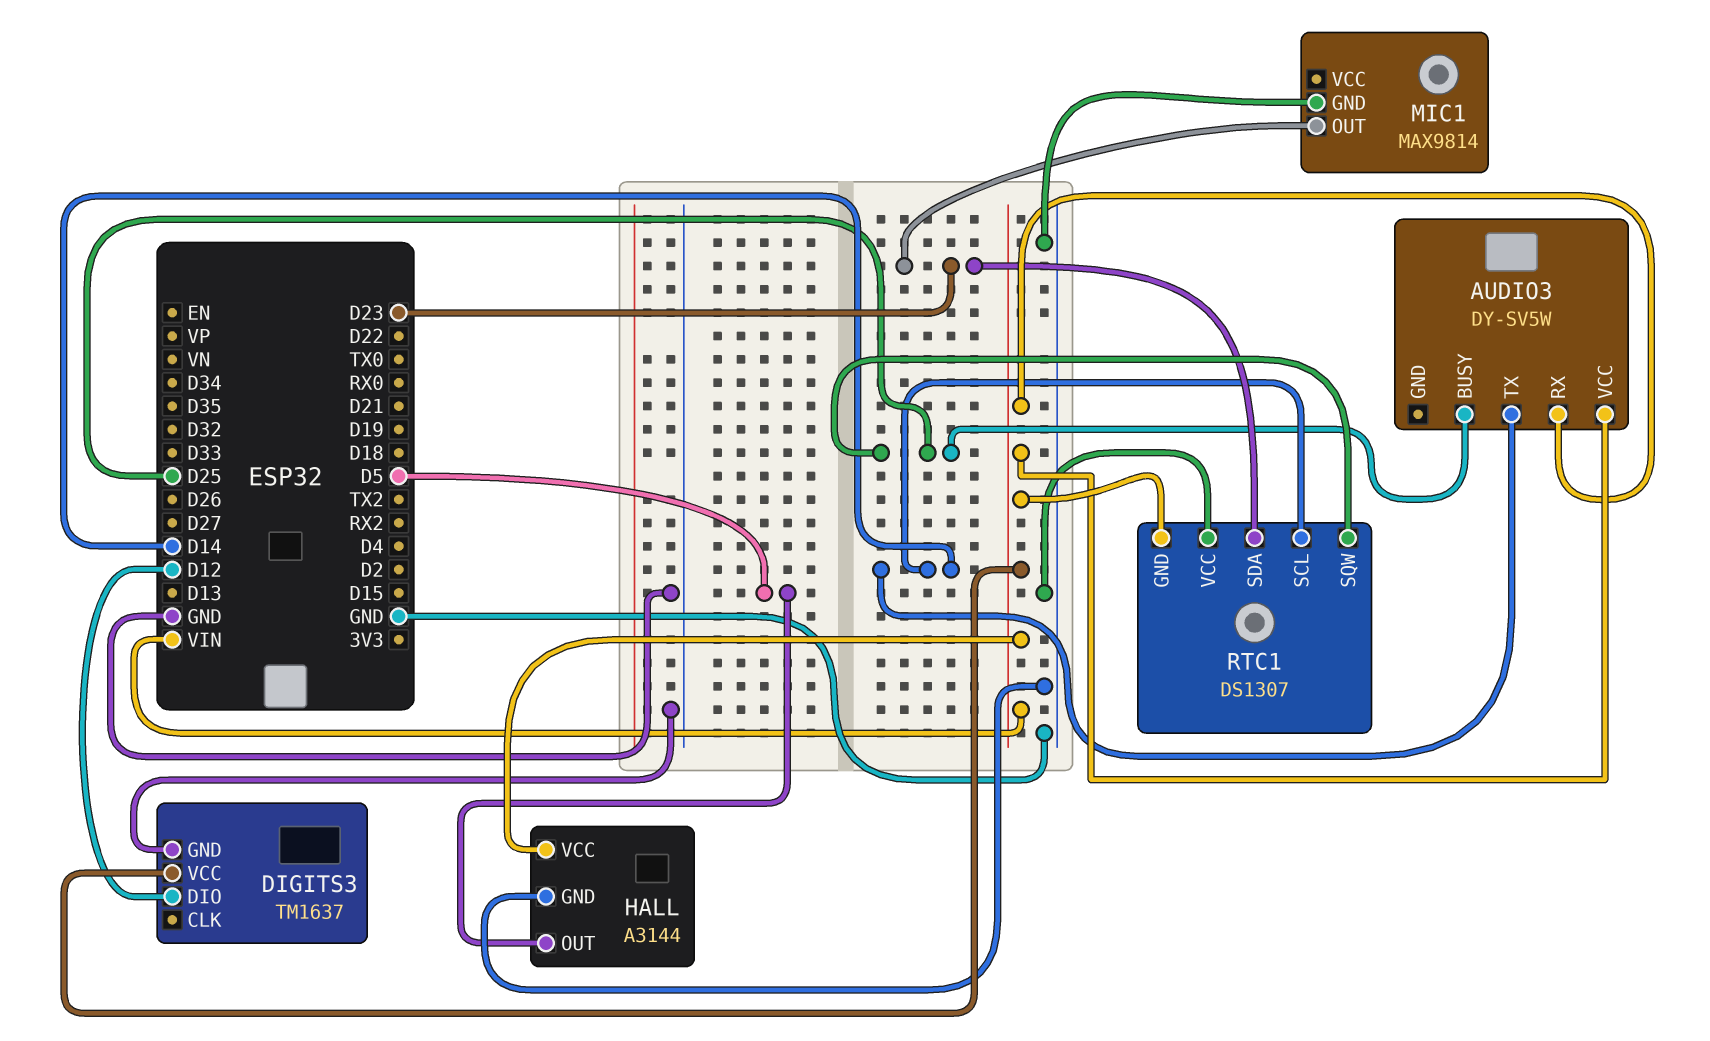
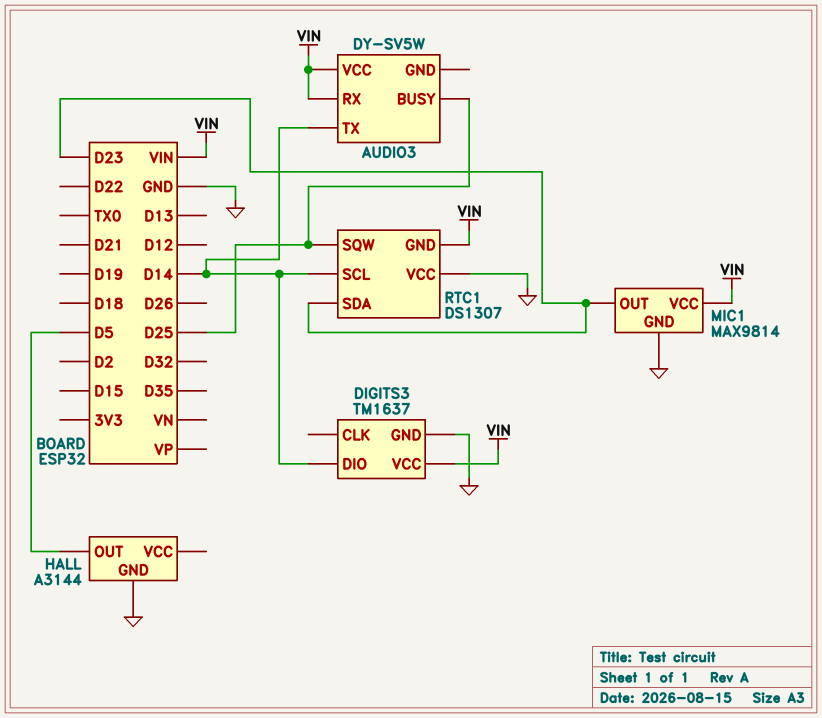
DIGITS3 pin DIO: D12 -> D14
HALL pin VCC: VIN -> none
MIC1 pin VCC: none -> VIN

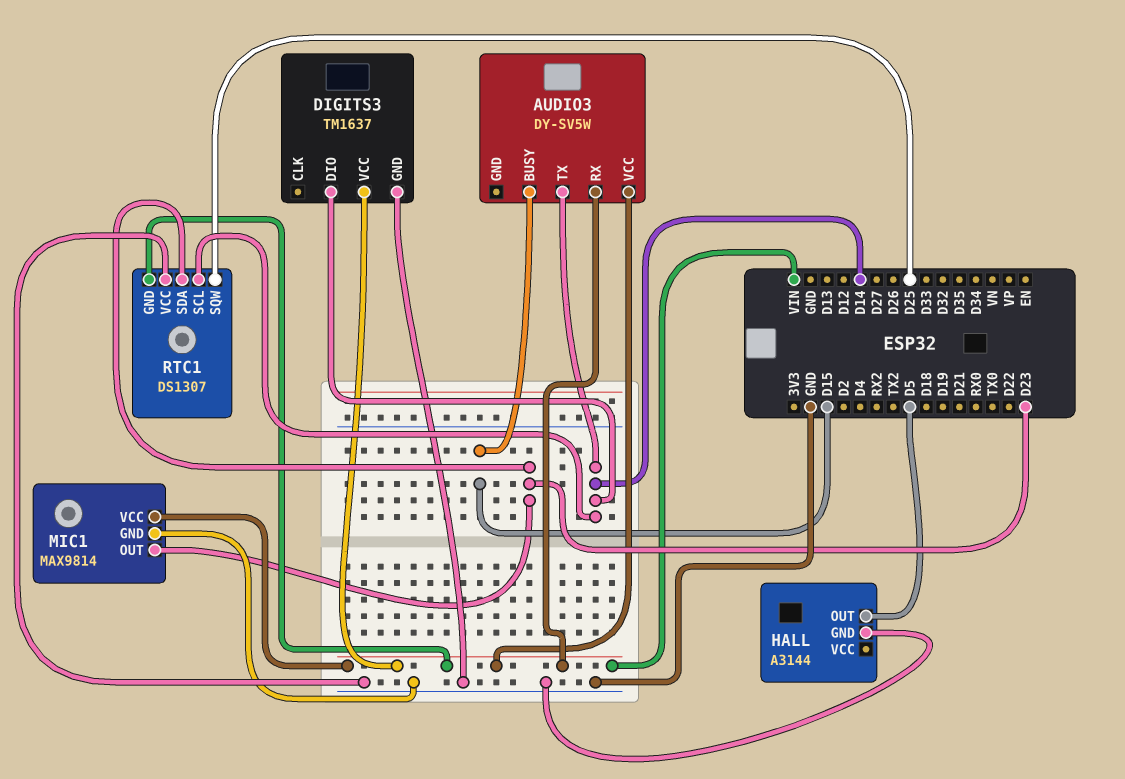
AUDIO3 pin BUSY: D25 -> D15

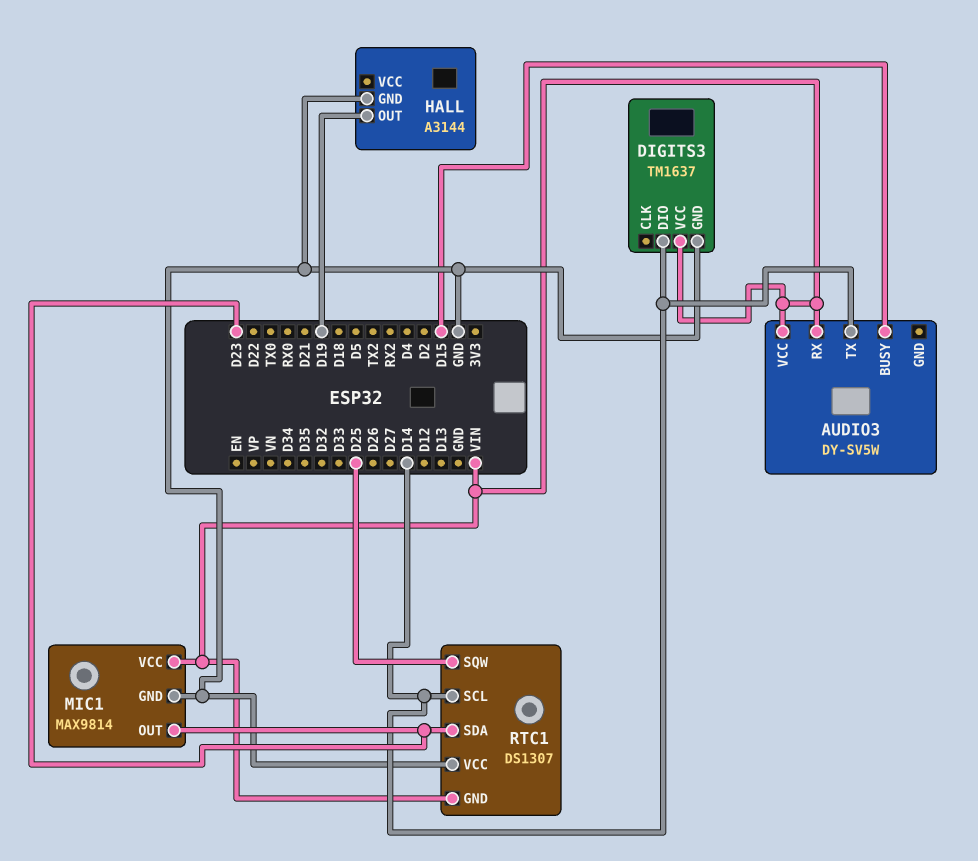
HALL pin OUT: D5 -> D19

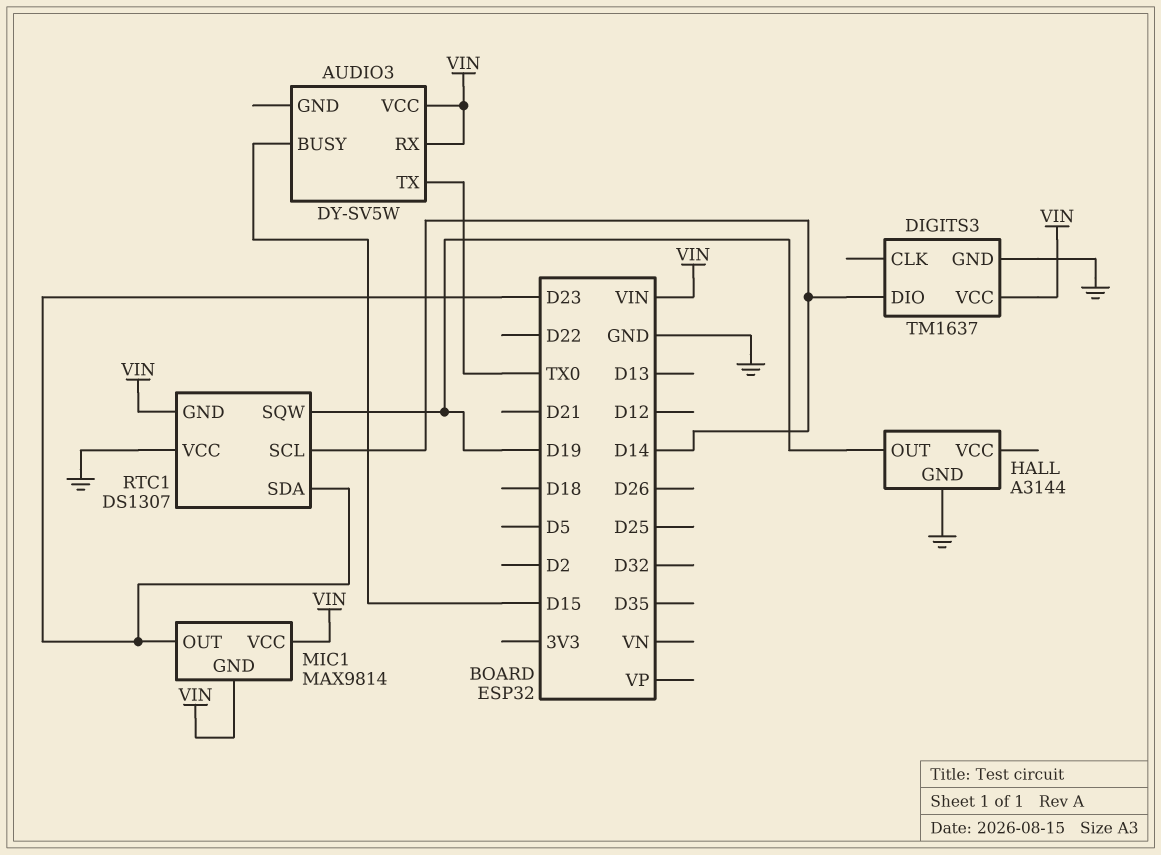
AUDIO3 pin TX: D14 -> TX0
MIC1 pin GND: GND -> VIN
RTC1 pin SQW: D25 -> D19

